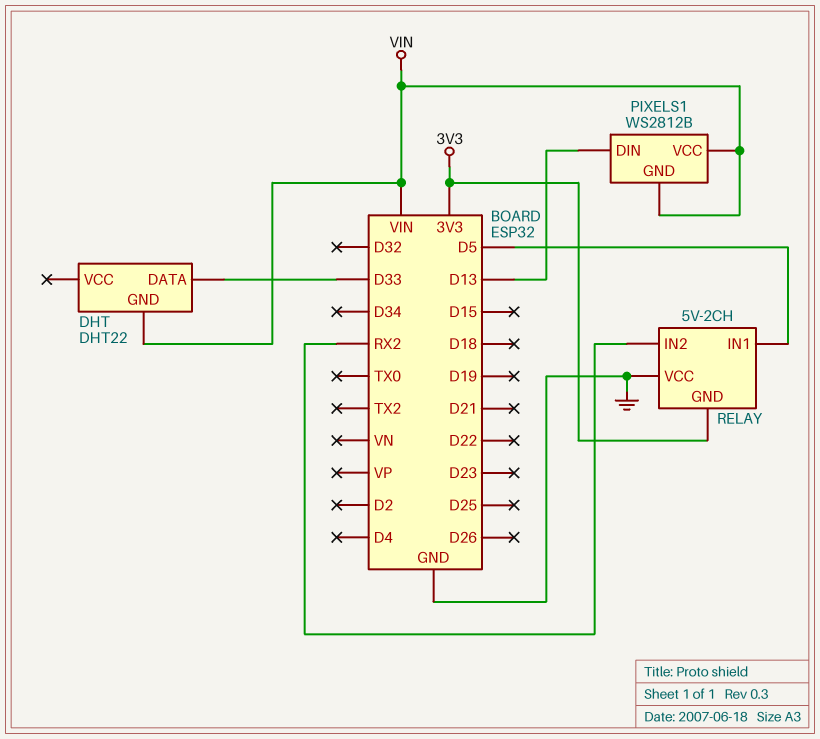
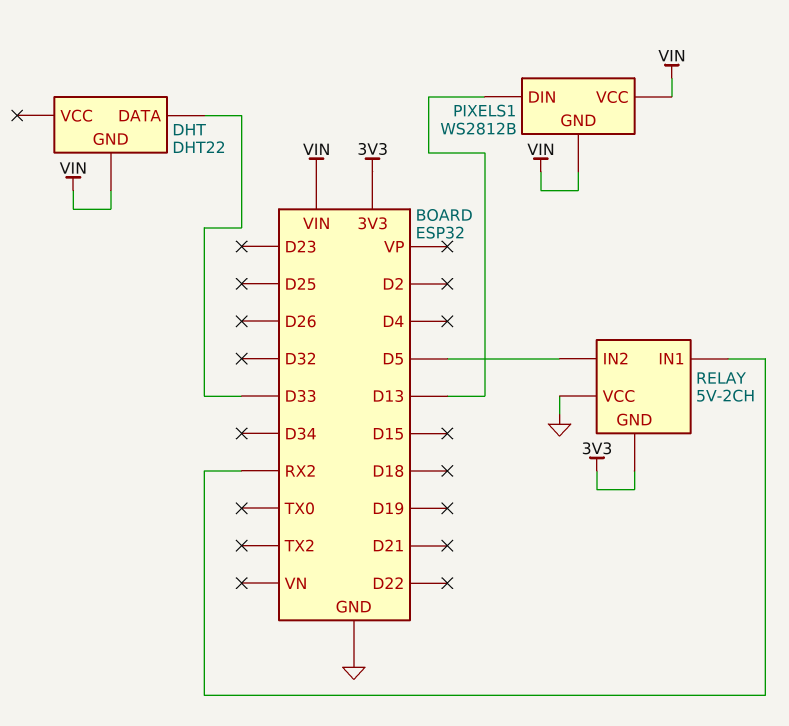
RELAY pin IN1: D5 -> RX2
RELAY pin IN2: RX2 -> D5

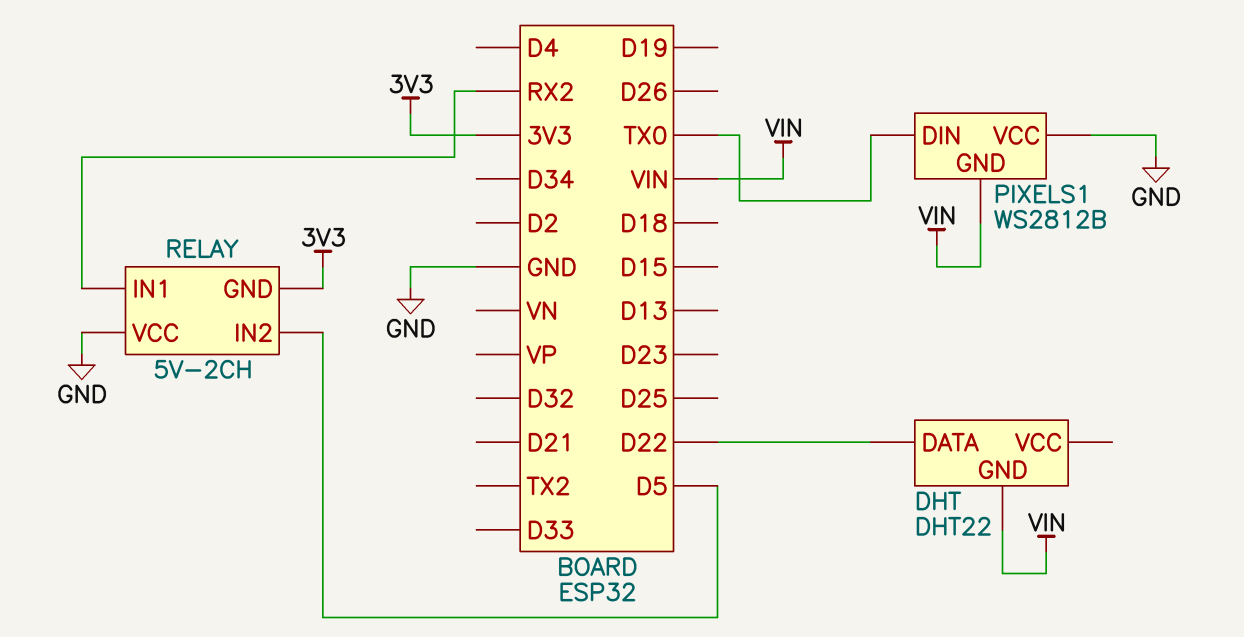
DHT pin DATA: D33 -> D22
PIXELS1 pin DIN: D13 -> TX0
PIXELS1 pin VCC: VIN -> GND

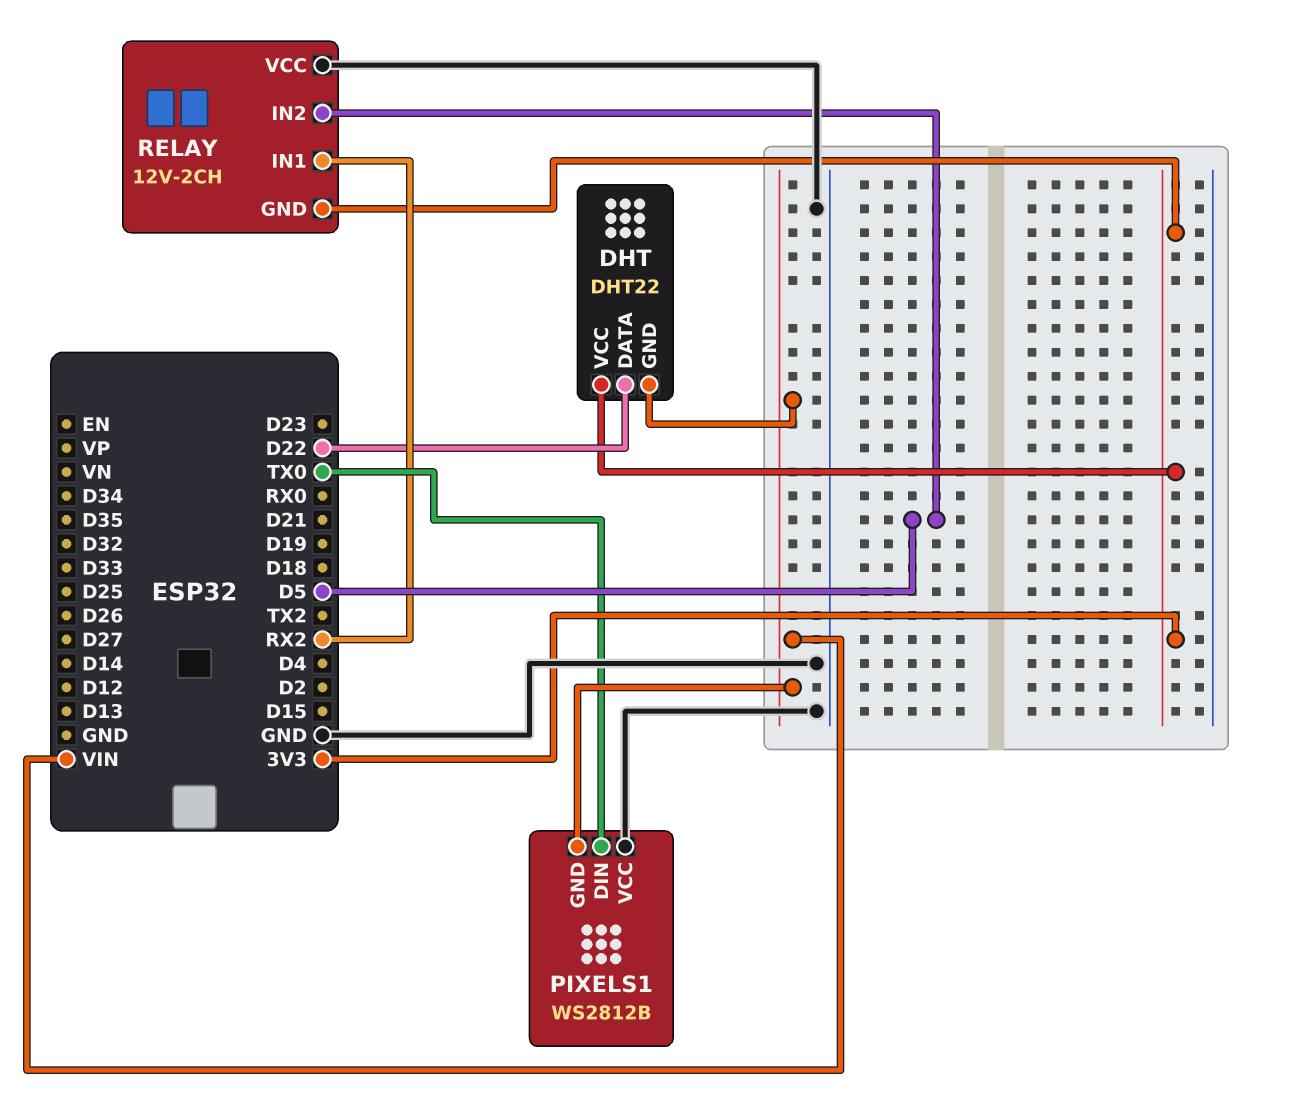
DHT pin VCC: none -> 3V3
RELAY: 5V-2CH -> 12V-2CH

